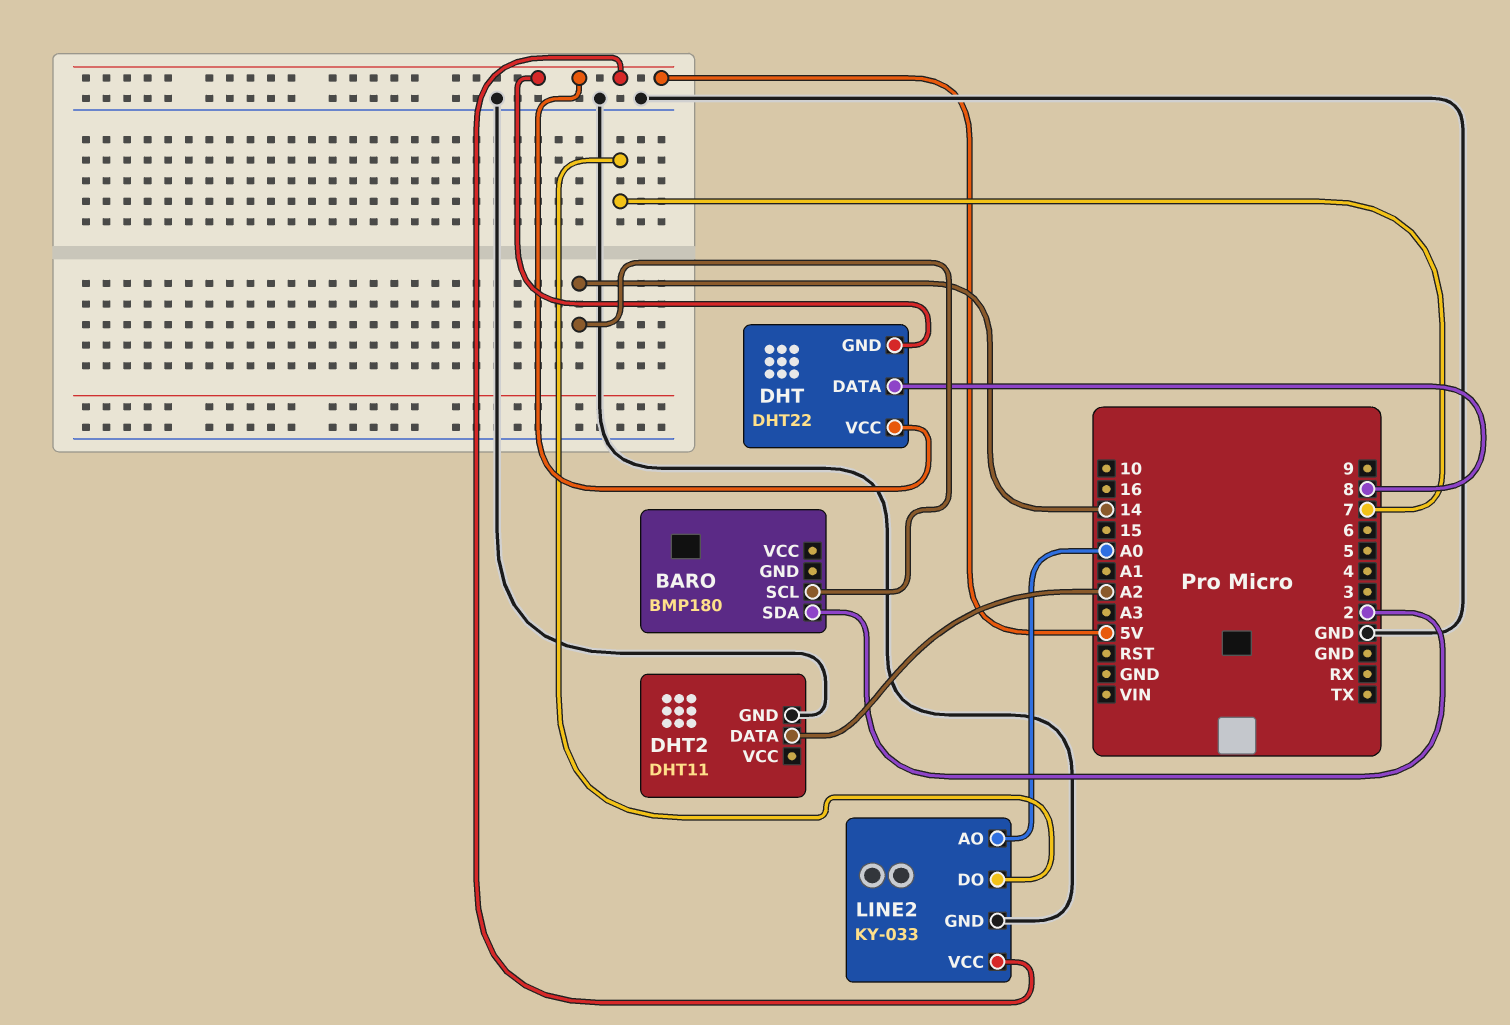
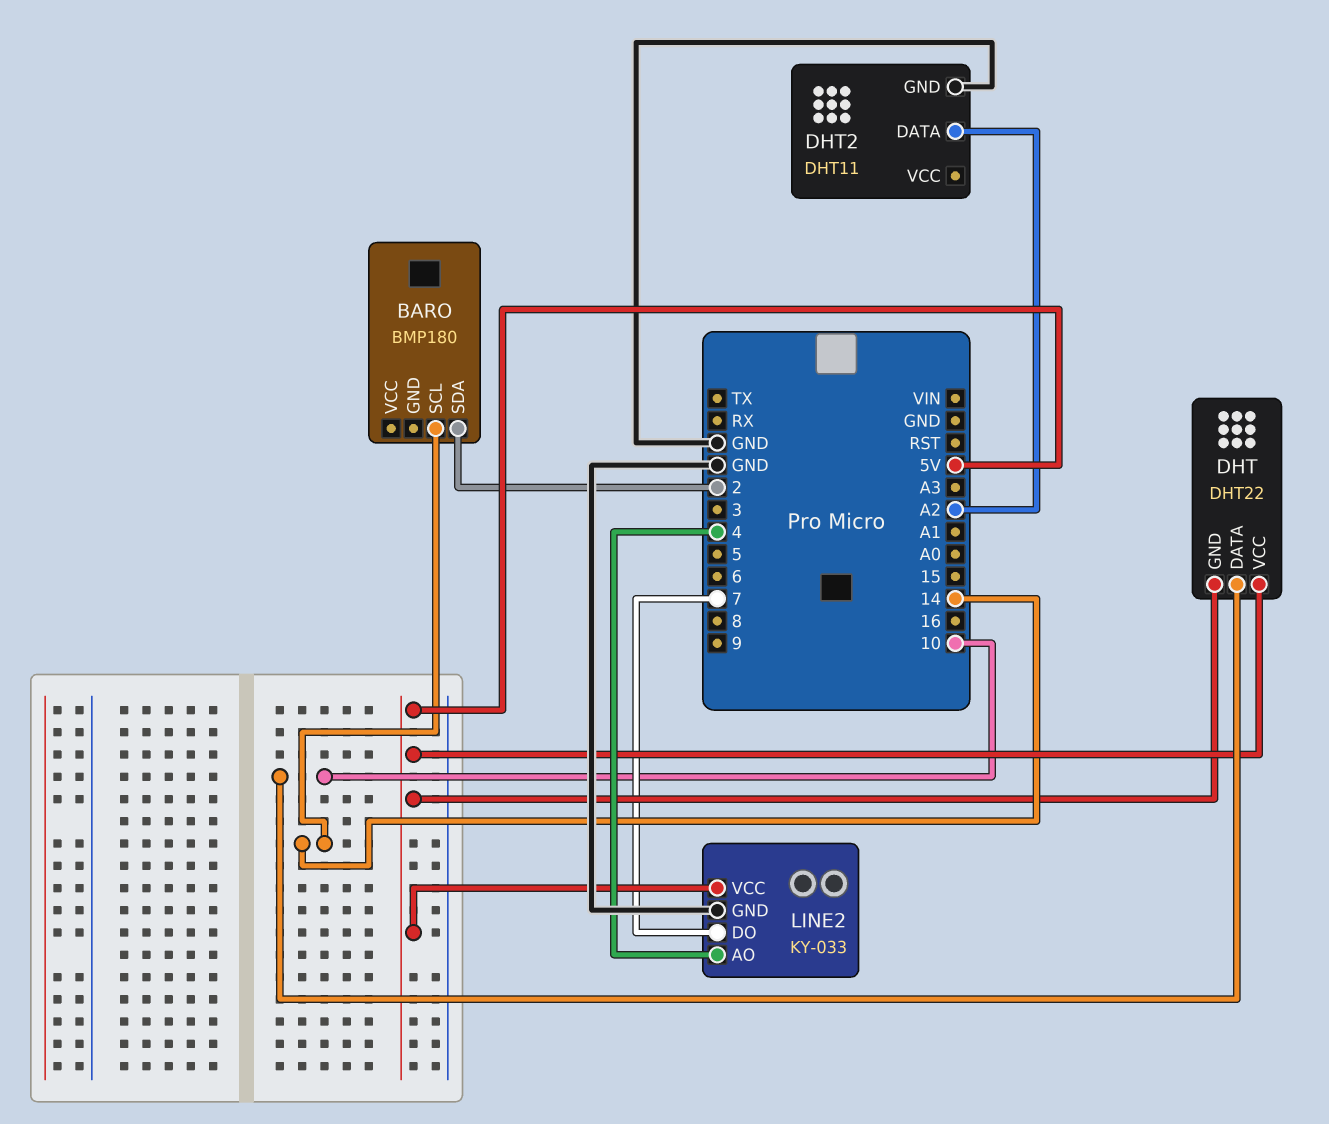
DHT pin DATA: 8 -> 10
LINE2 pin AO: A0 -> 4

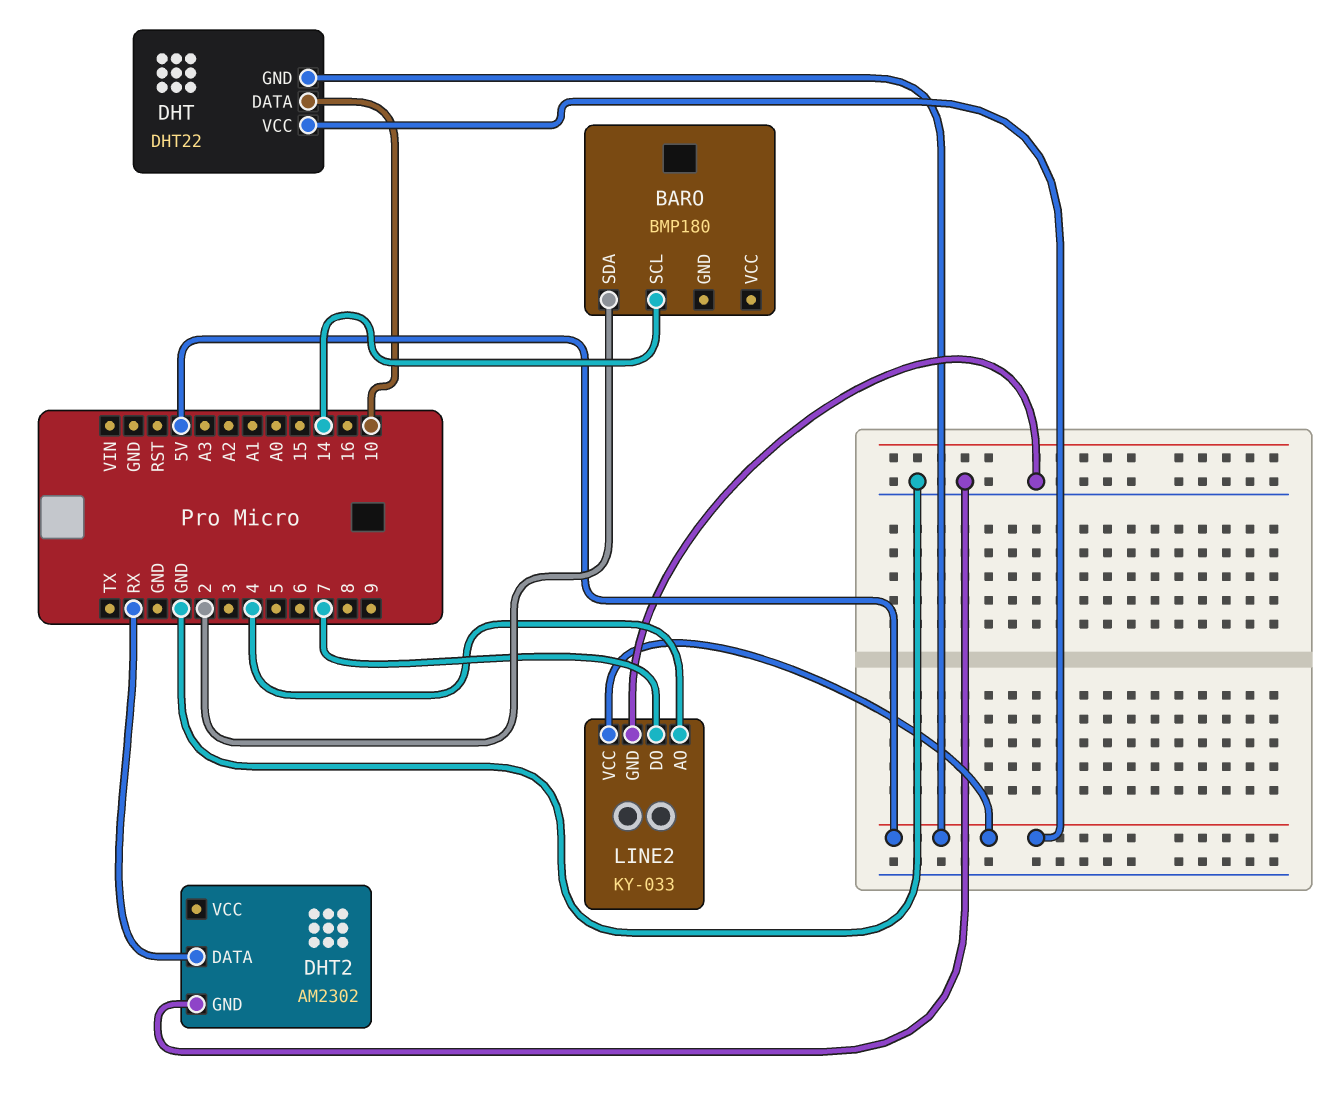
DHT2: DHT11 -> AM2302
DHT2 pin DATA: A2 -> RX

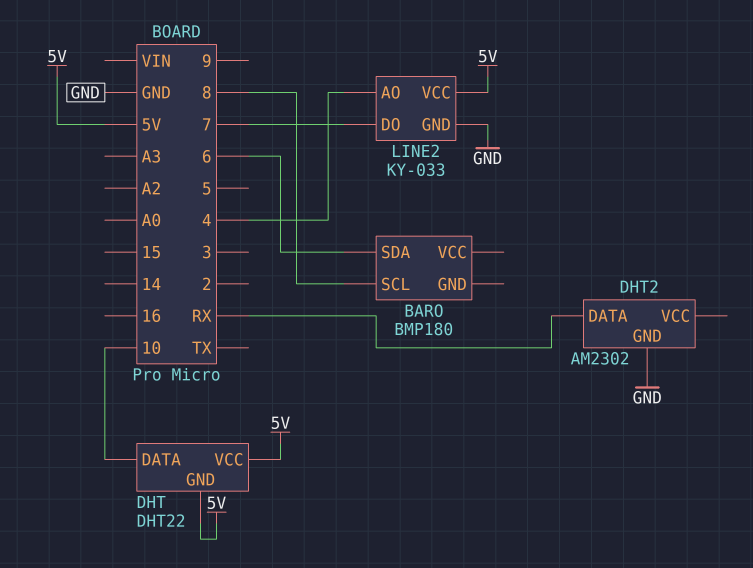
BARO pin SCL: 14 -> 8
BARO pin SDA: 2 -> 6

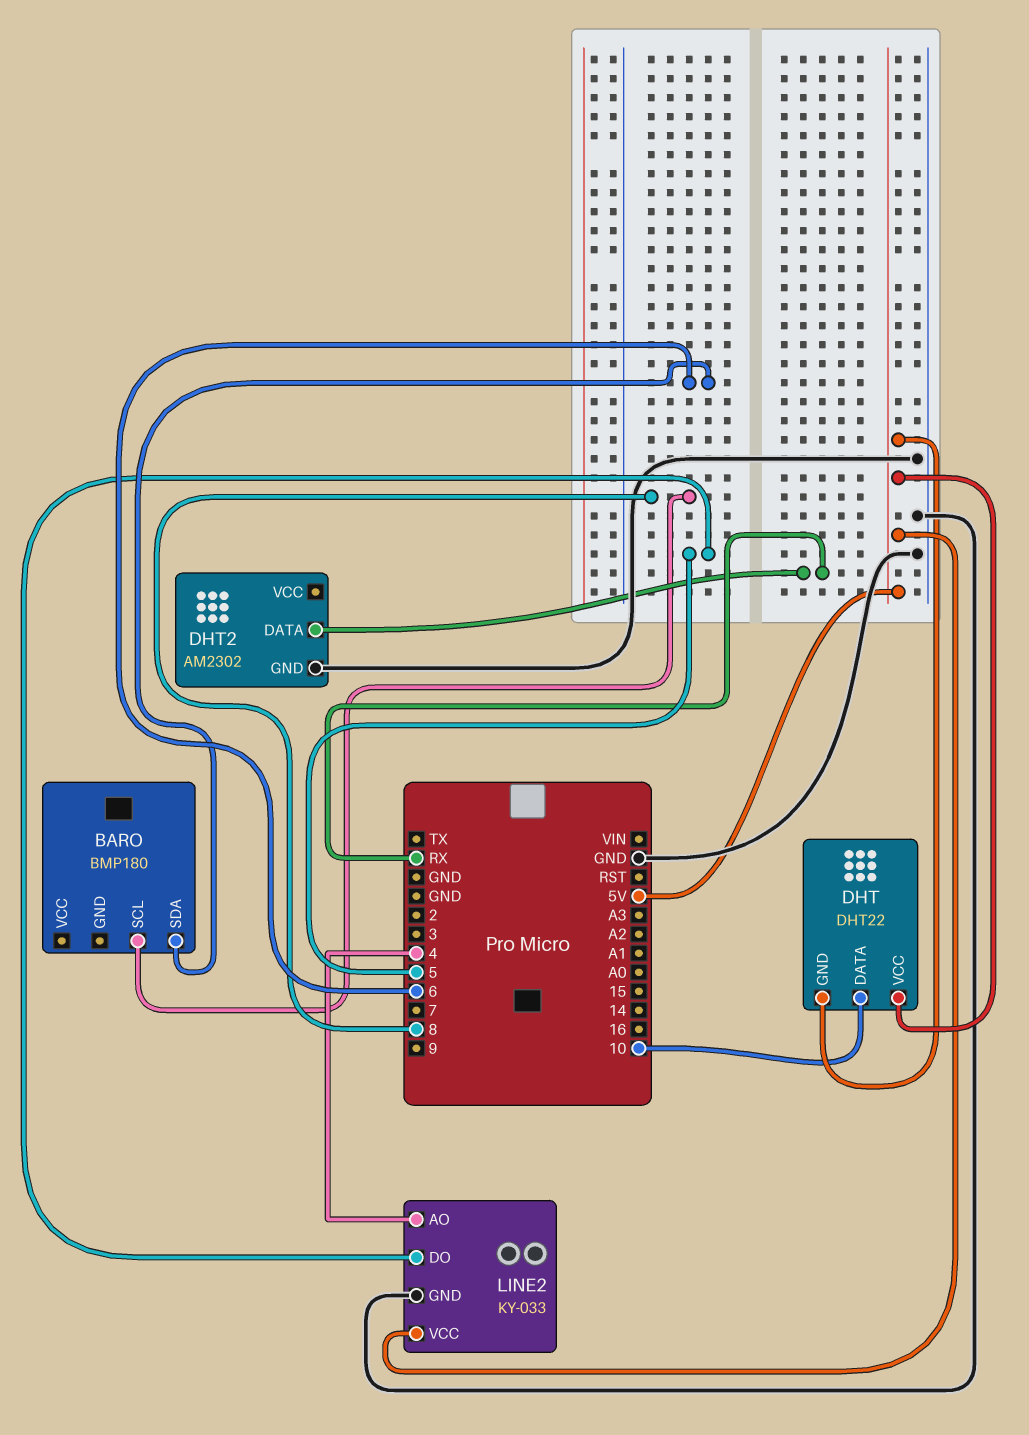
LINE2 pin DO: 7 -> 5

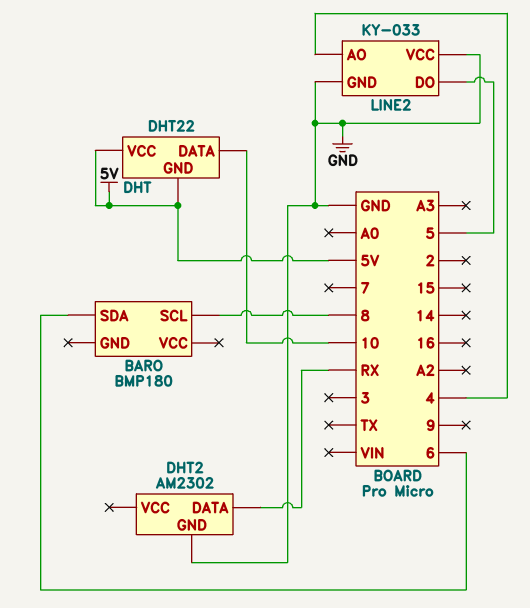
LINE2 pin VCC: 5V -> GND

